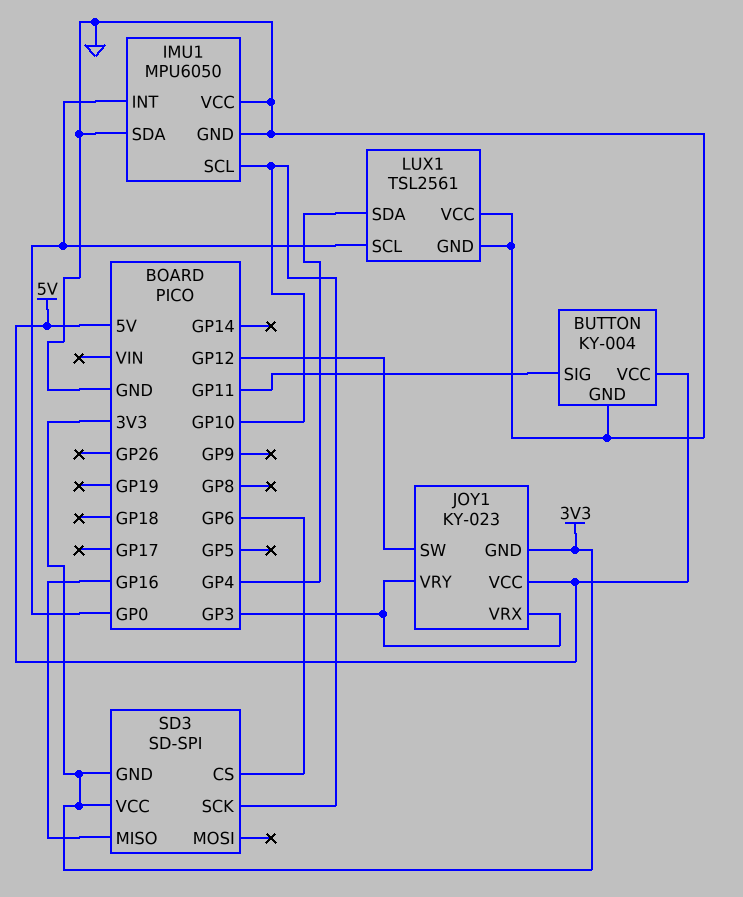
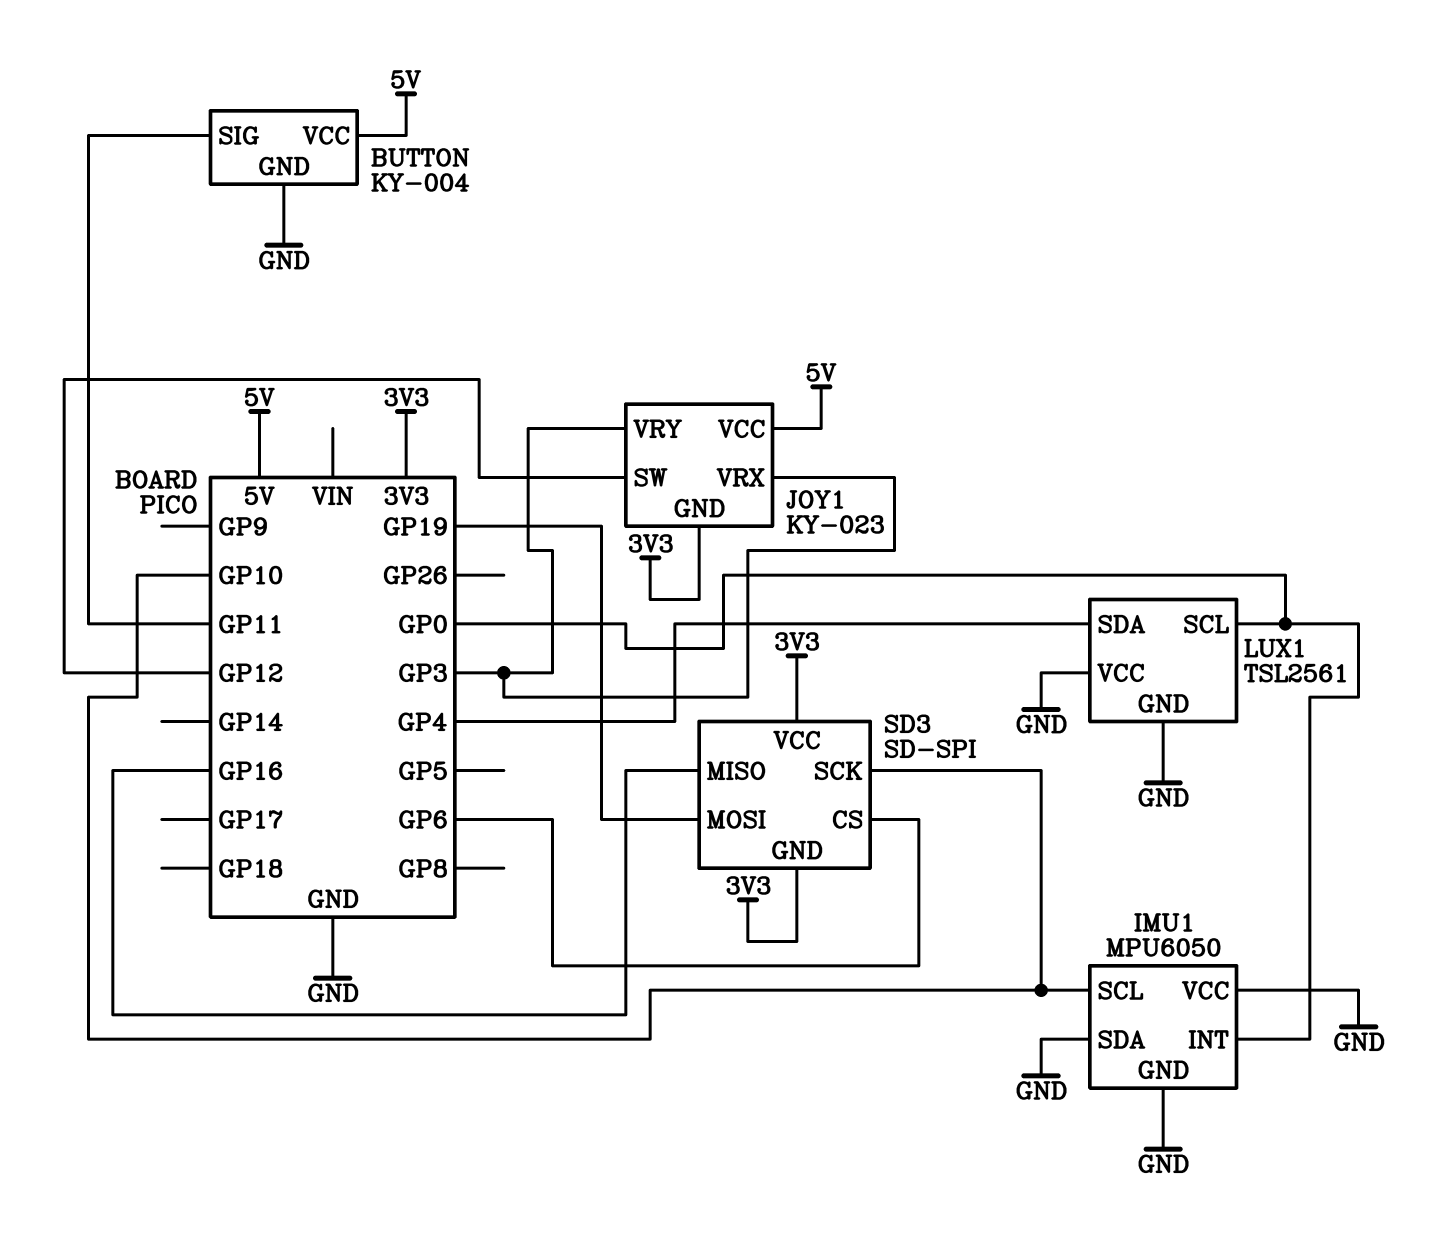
SD3 pin MOSI: none -> GP19

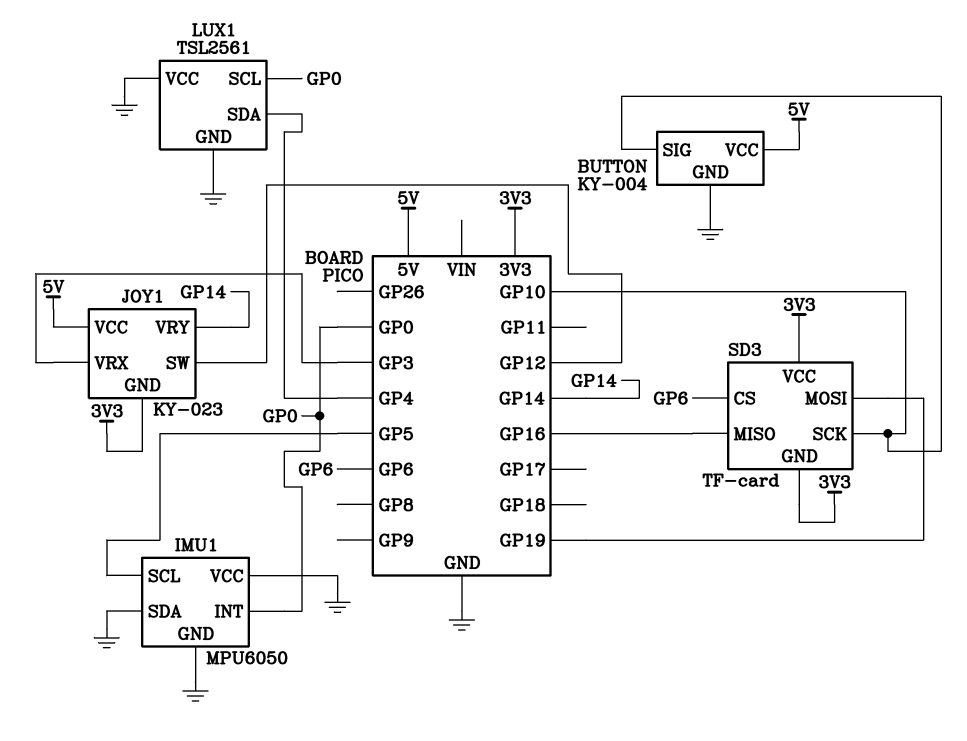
BUTTON pin SIG: GP11 -> GP10
IMU1 pin SCL: GP10 -> GP5
JOY1 pin VRY: GP3 -> GP14
SD3: SD-SPI -> TF-card

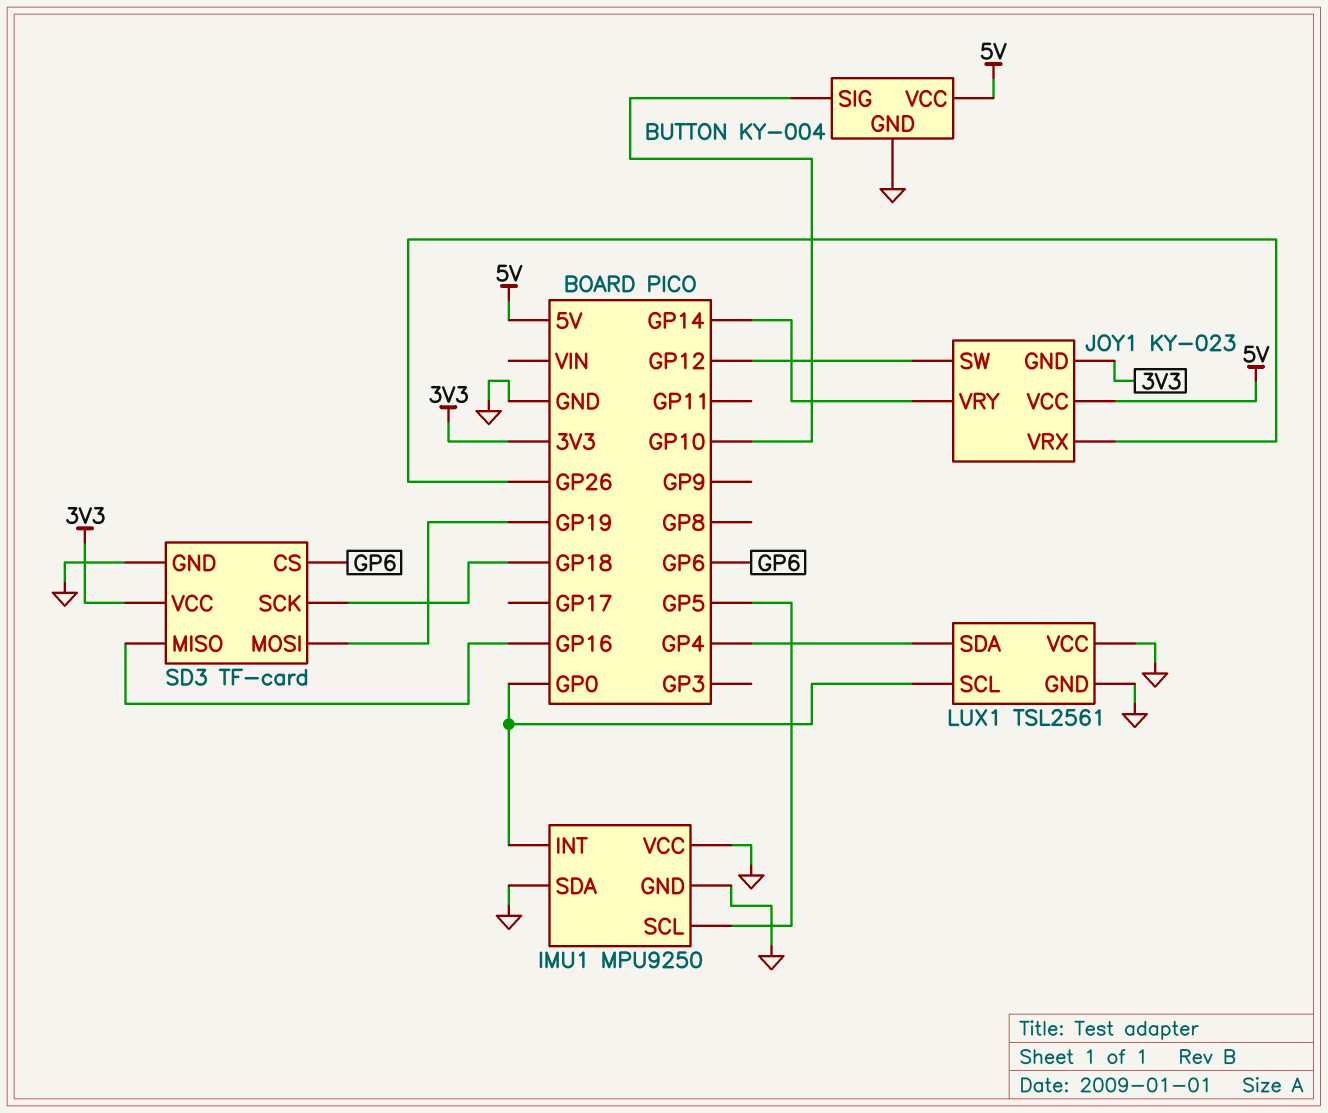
IMU1: MPU6050 -> MPU9250
JOY1 pin VRX: GP3 -> GP26
SD3 pin GND: 3V3 -> GND
SD3 pin SCK: GP10 -> GP18

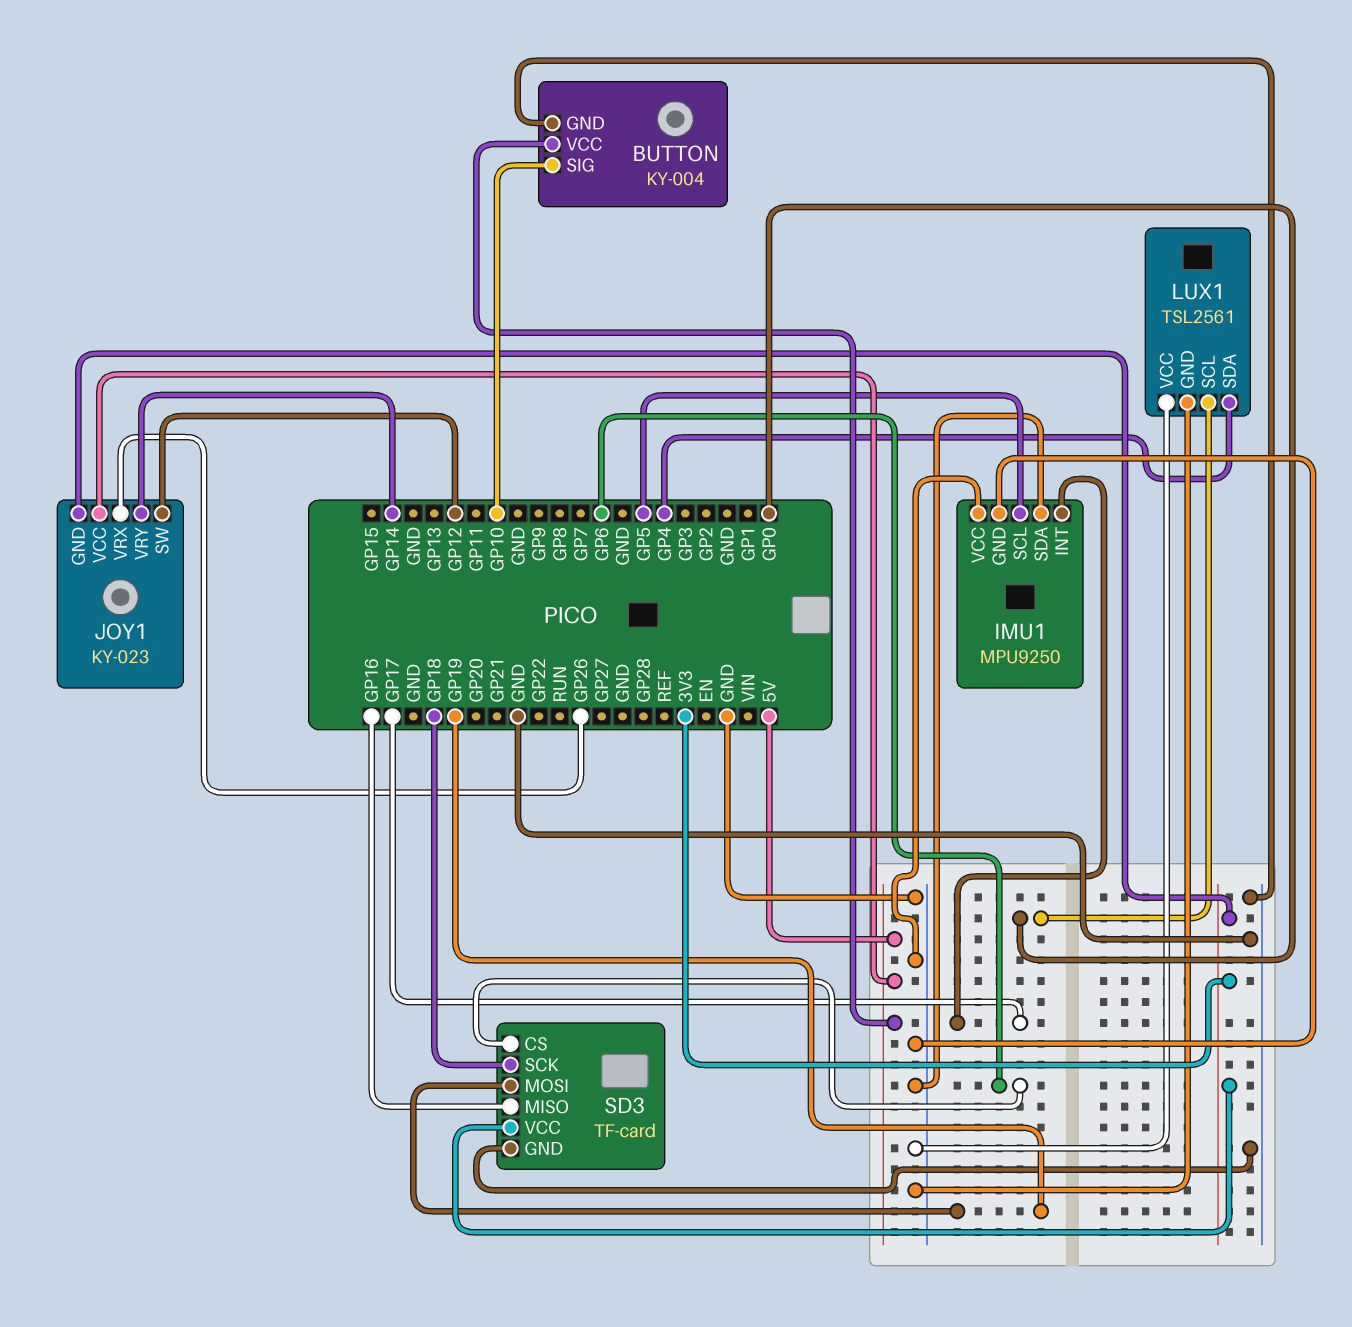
IMU1 pin INT: GP0 -> GP17

